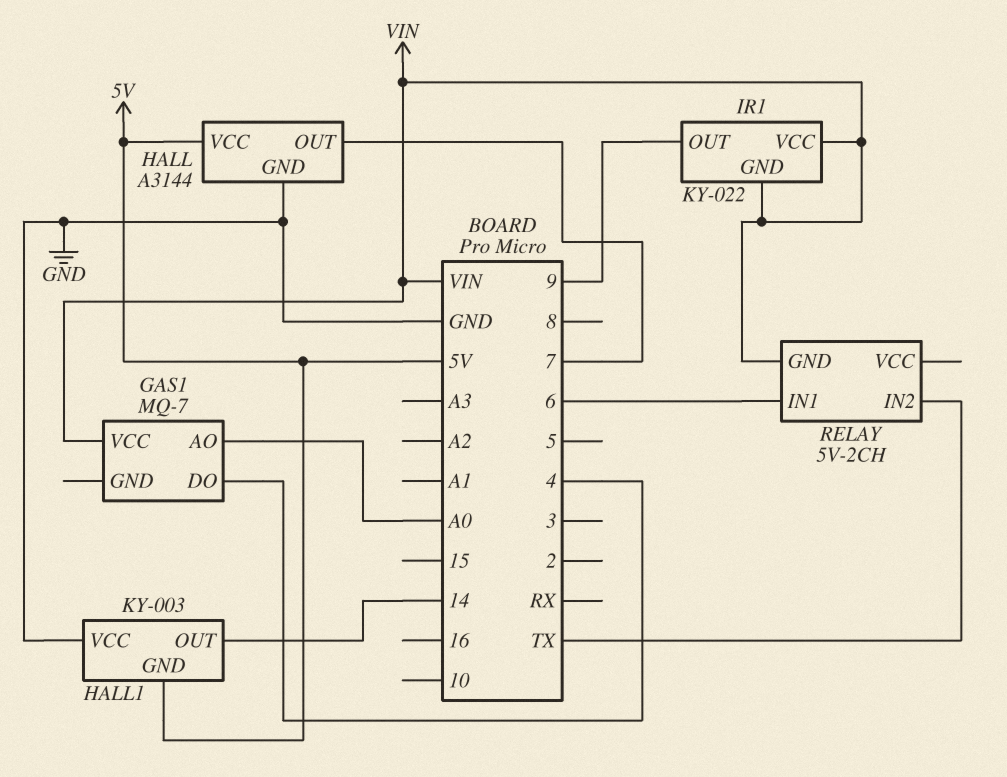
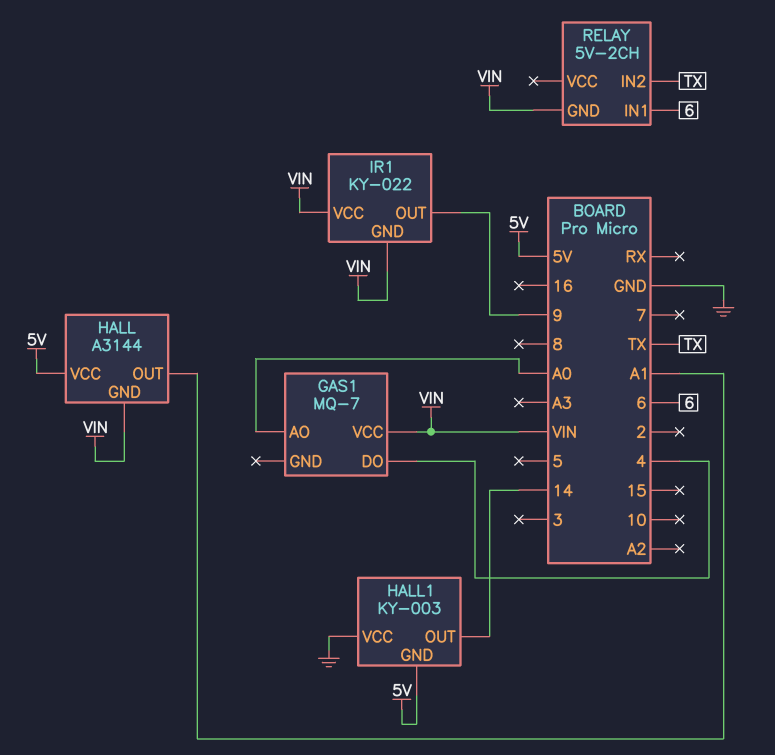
HALL pin GND: GND -> VIN
HALL pin OUT: 7 -> A1

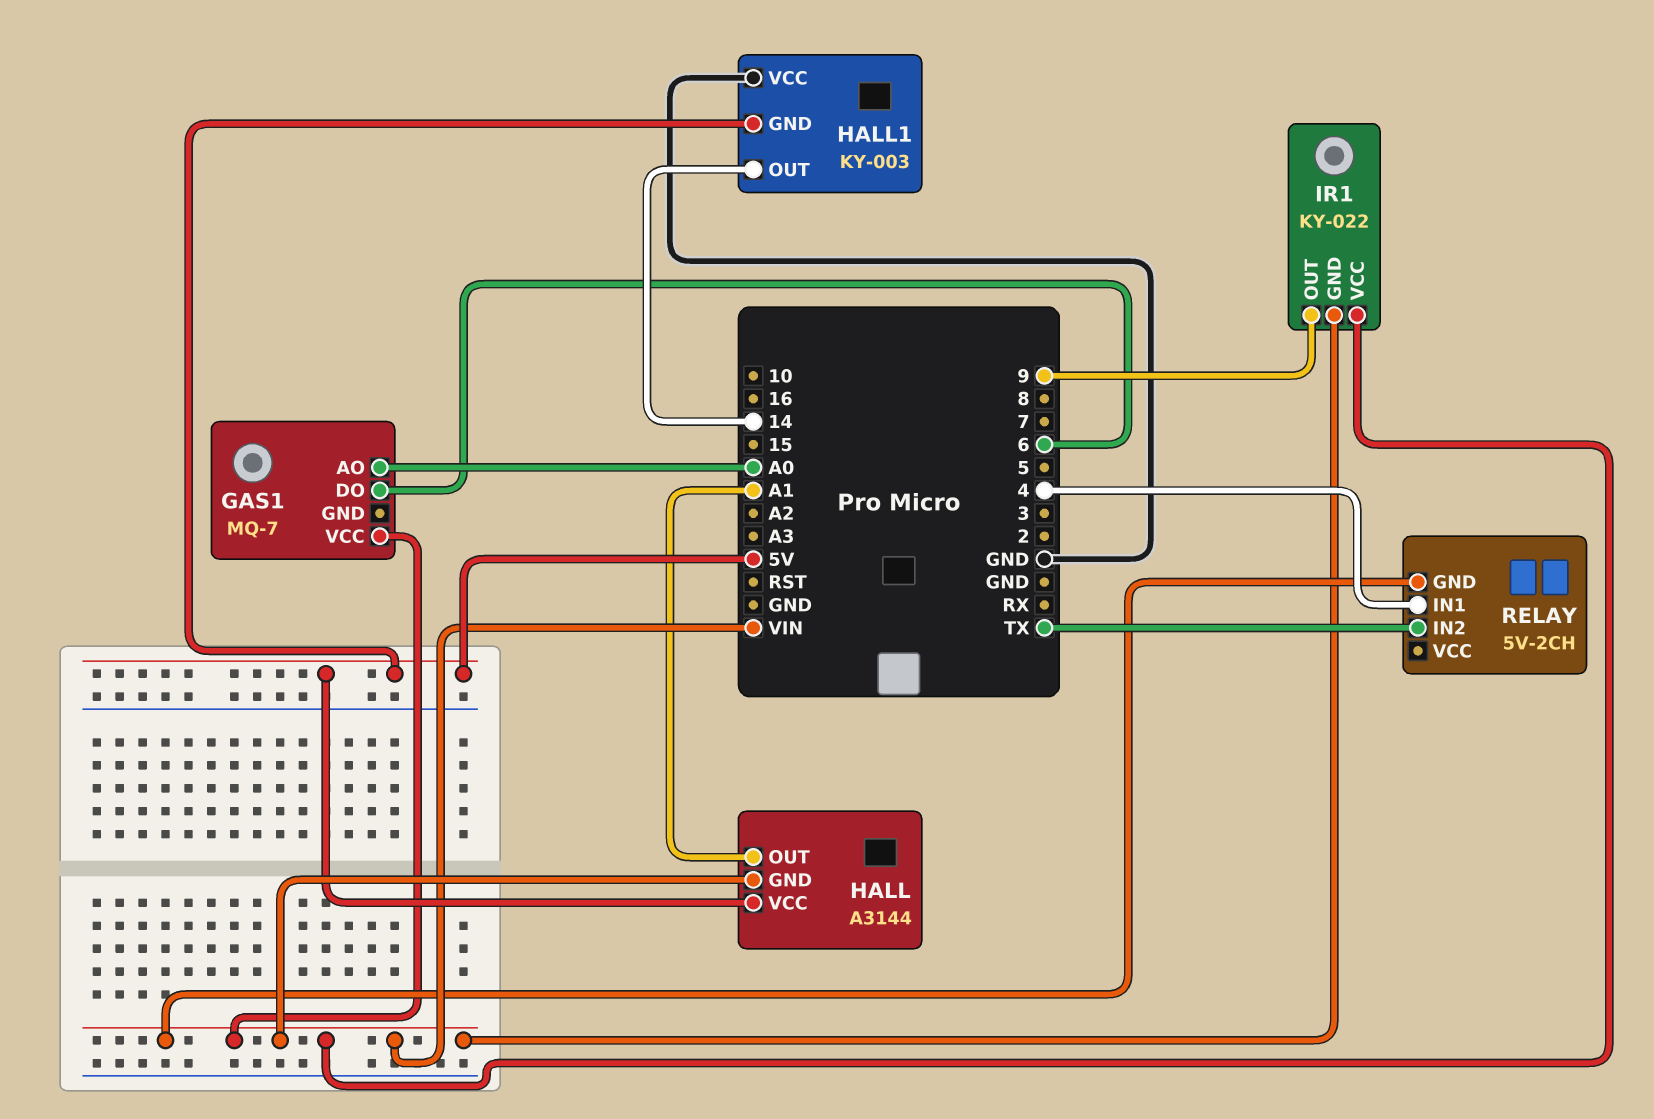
GAS1 pin DO: 4 -> 6
RELAY pin IN1: 6 -> 4

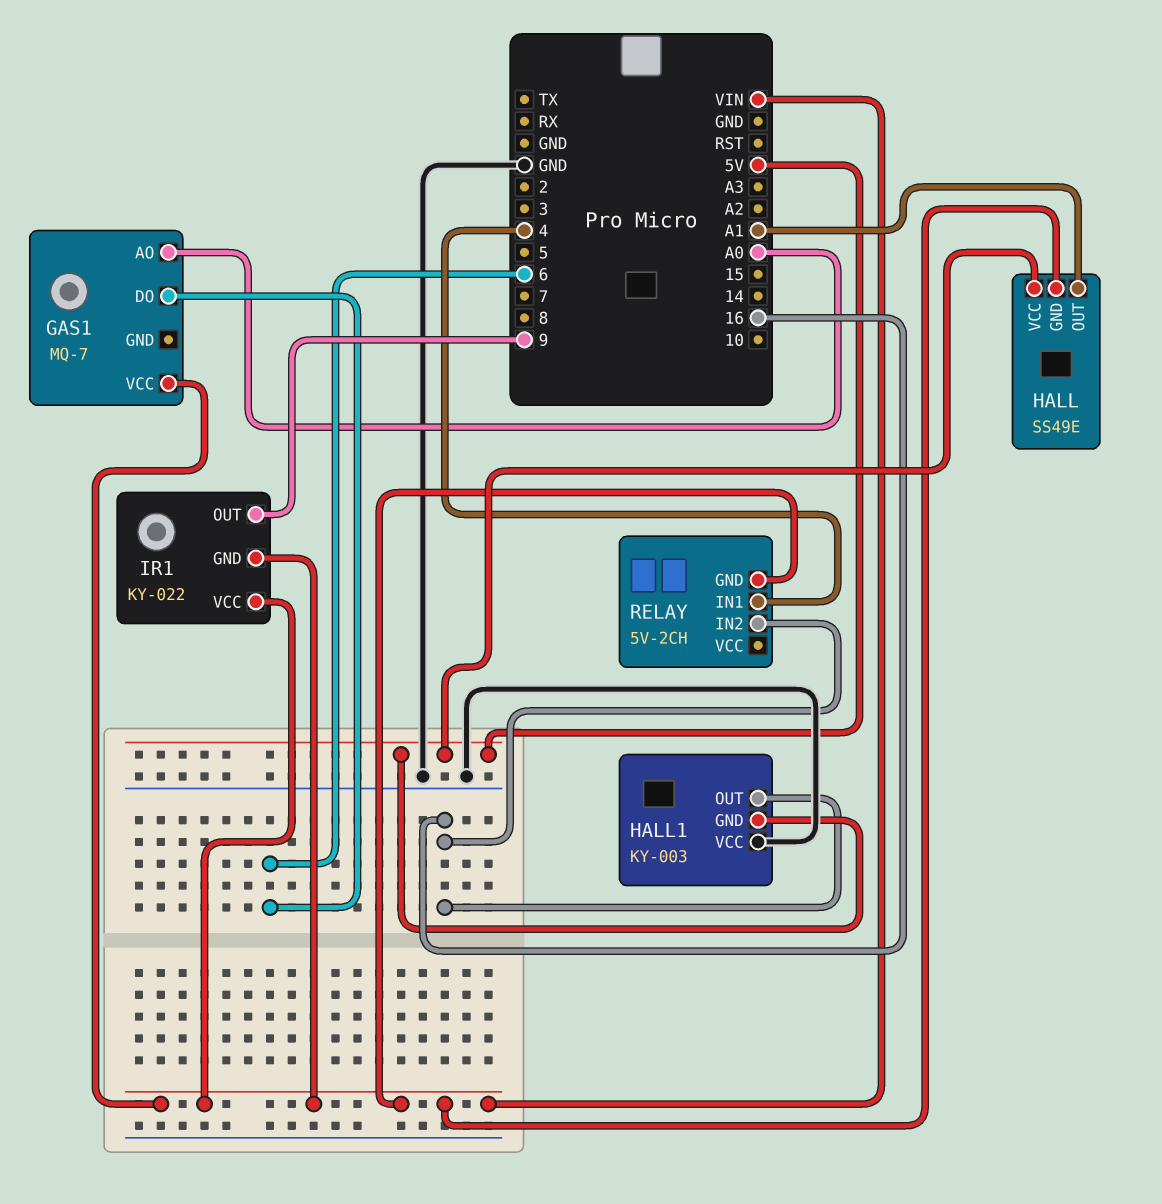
HALL: A3144 -> SS49E
HALL1 pin OUT: 14 -> 16
RELAY pin IN2: TX -> 16

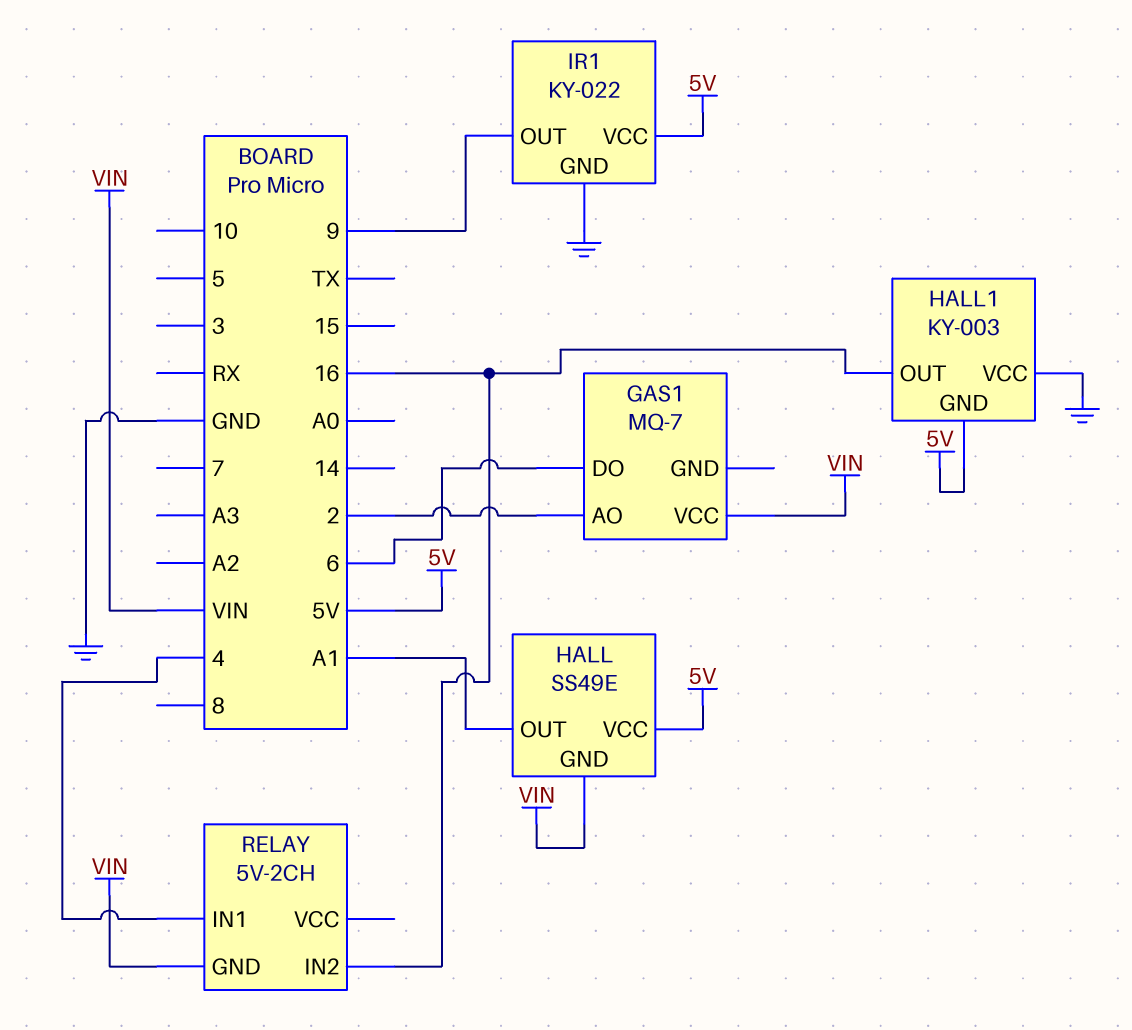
GAS1 pin AO: A0 -> 2
IR1 pin GND: VIN -> GND
IR1 pin VCC: VIN -> 5V

